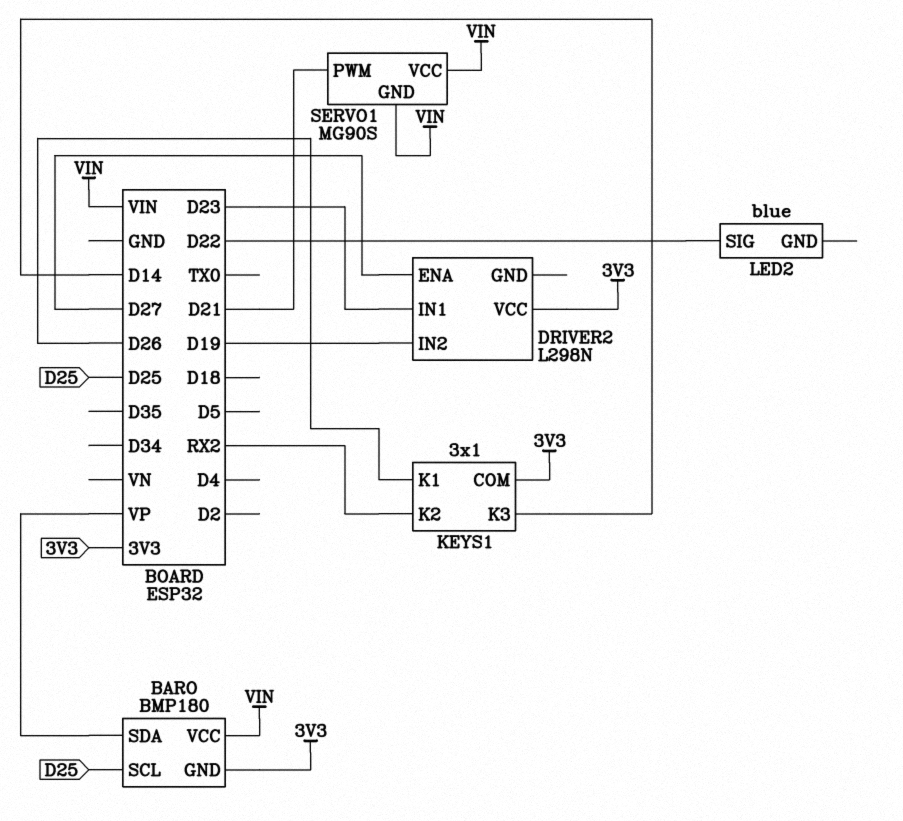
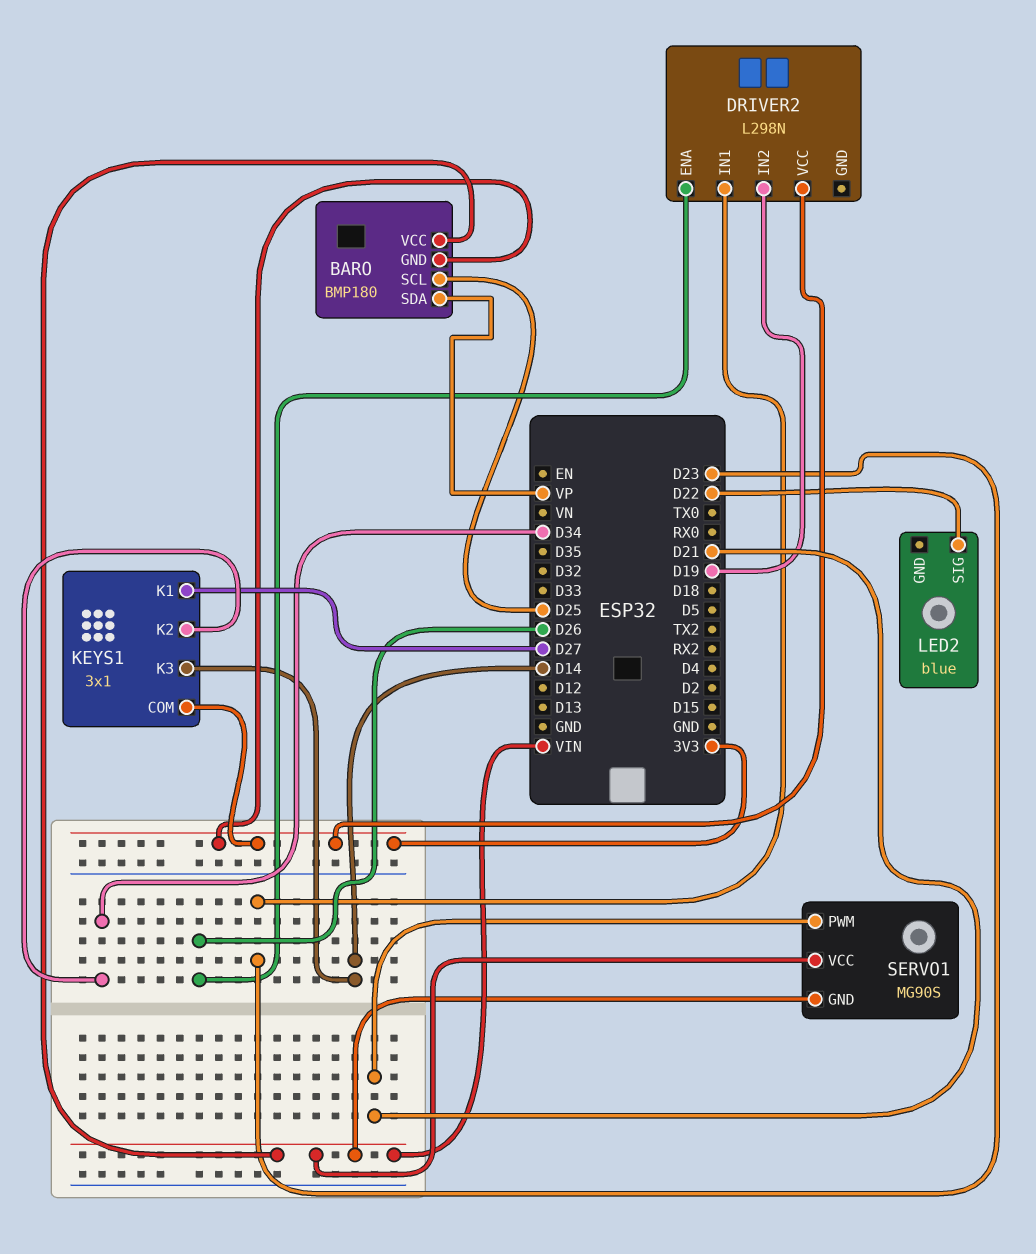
DRIVER2 pin ENA: D27 -> D26
KEYS1 pin K1: D26 -> D27
KEYS1 pin K2: RX2 -> D34

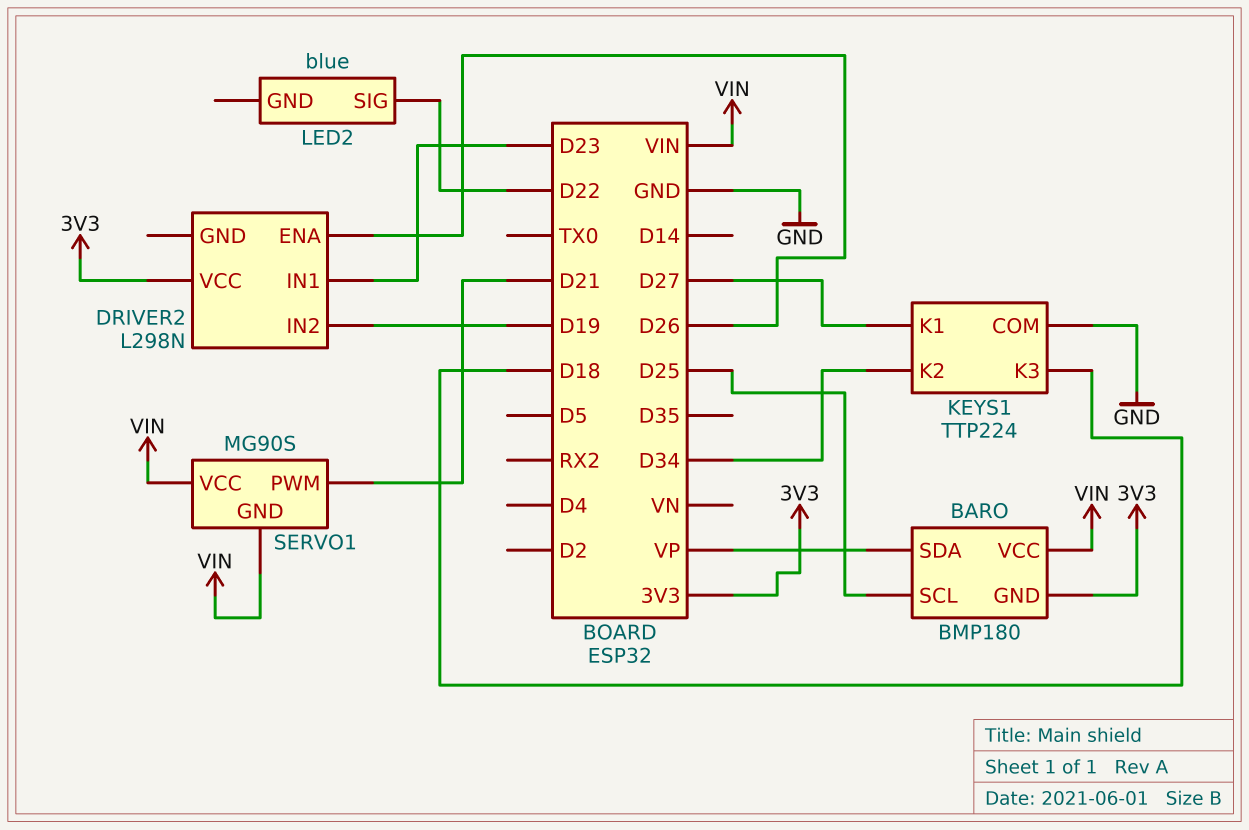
KEYS1: 3x1 -> TTP224
KEYS1 pin COM: 3V3 -> GND
KEYS1 pin K3: D14 -> D18

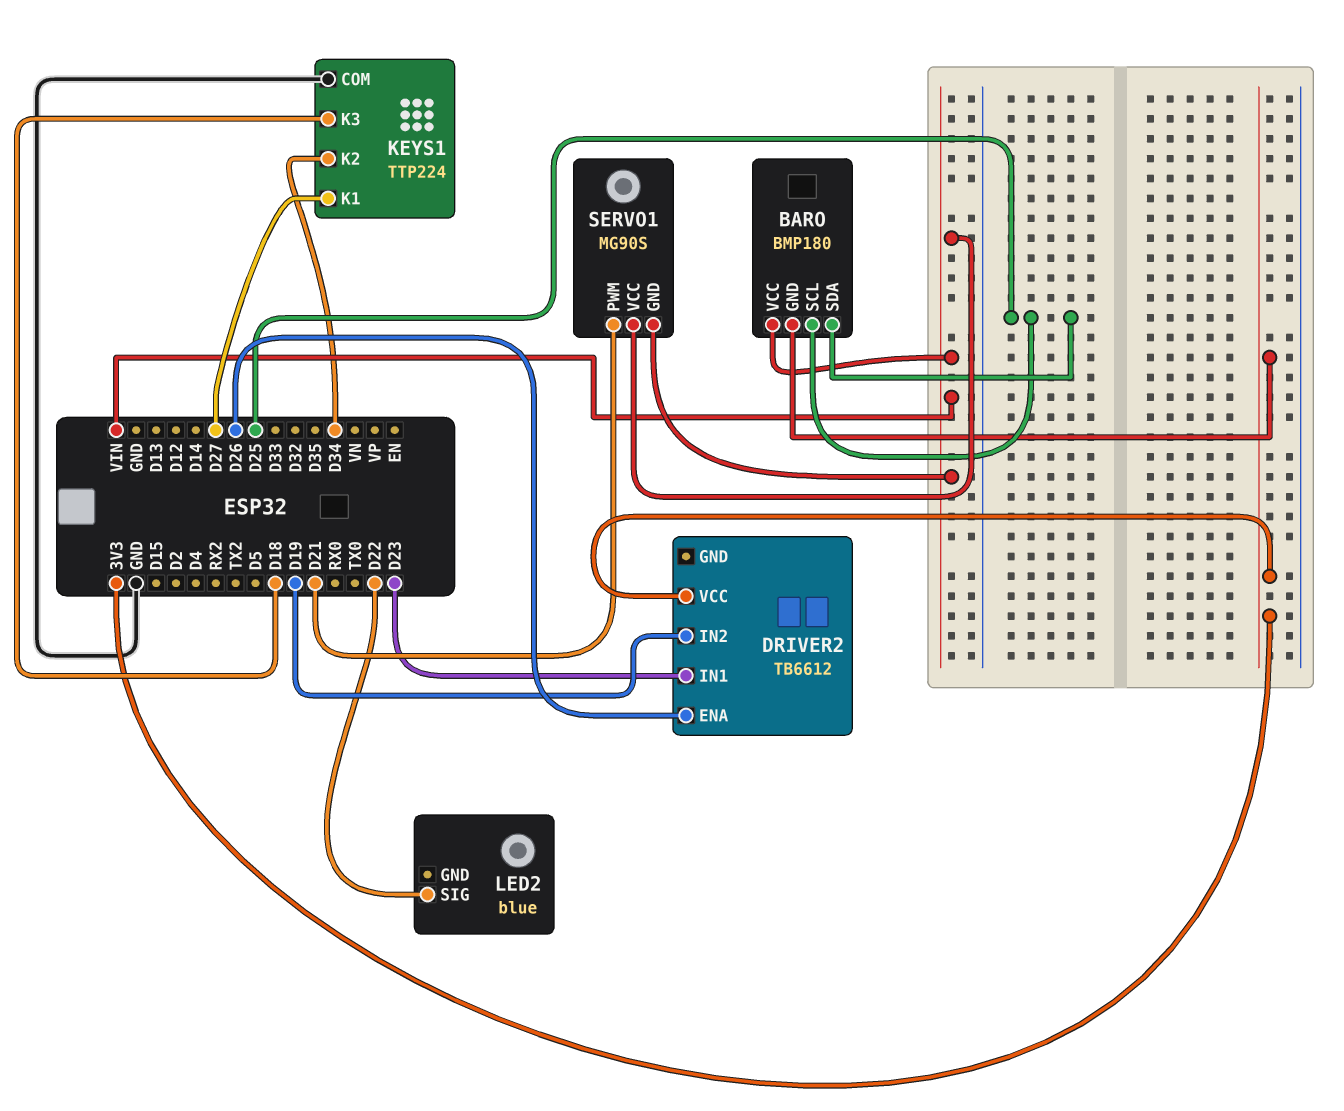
BARO pin SDA: VP -> D25
DRIVER2: L298N -> TB6612

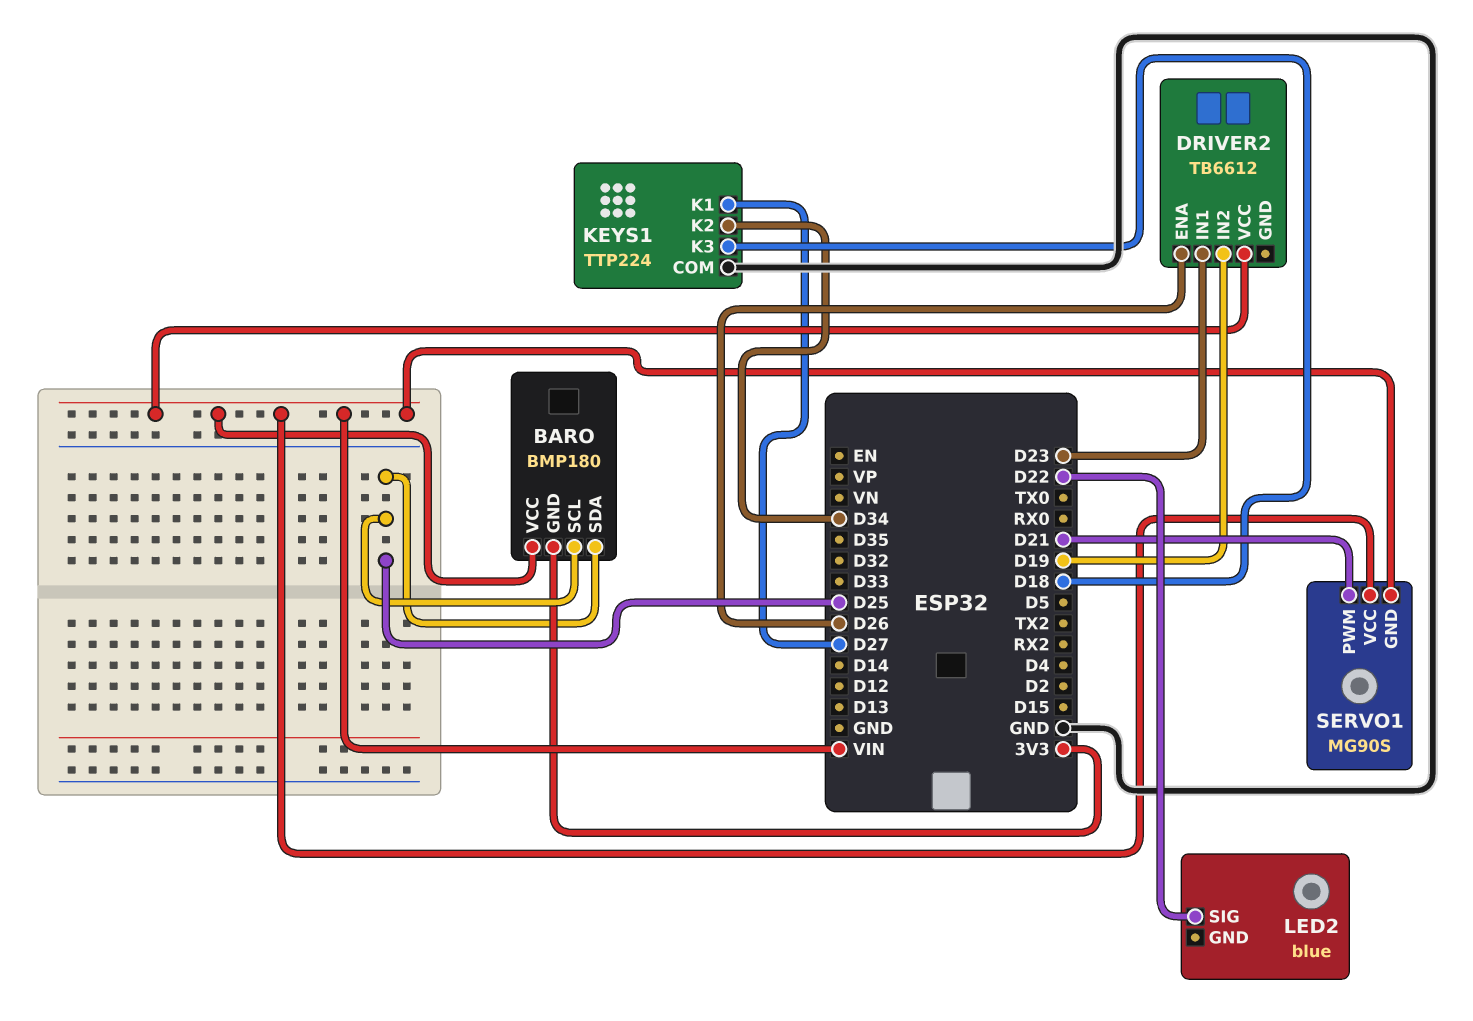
DRIVER2 pin VCC: 3V3 -> VIN

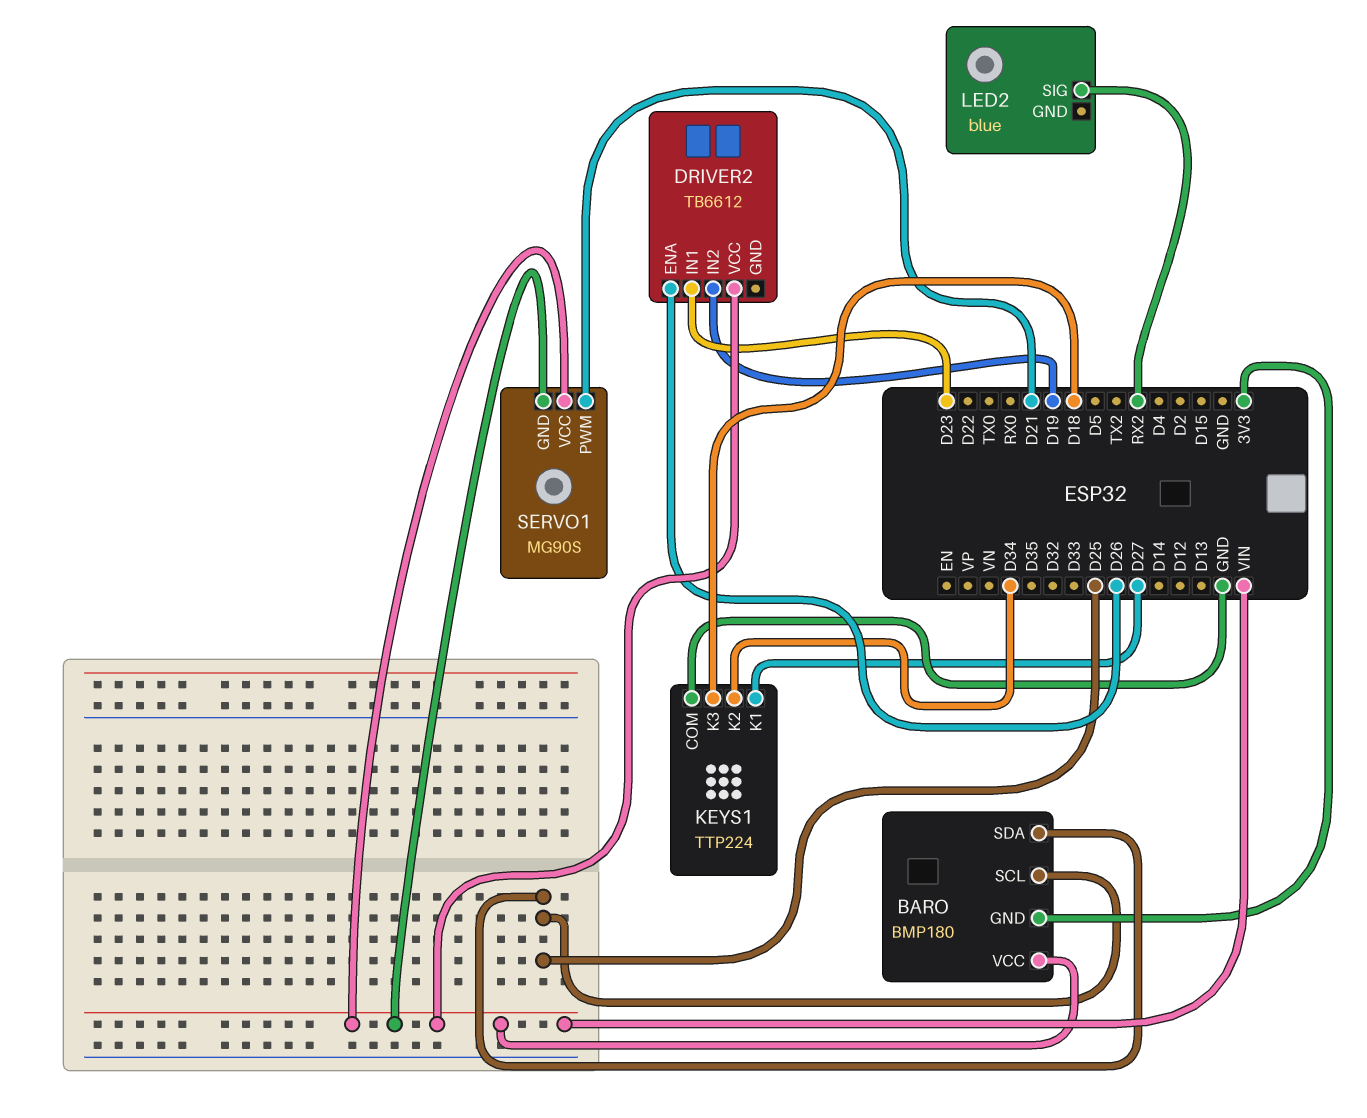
LED2 pin SIG: D22 -> RX2

